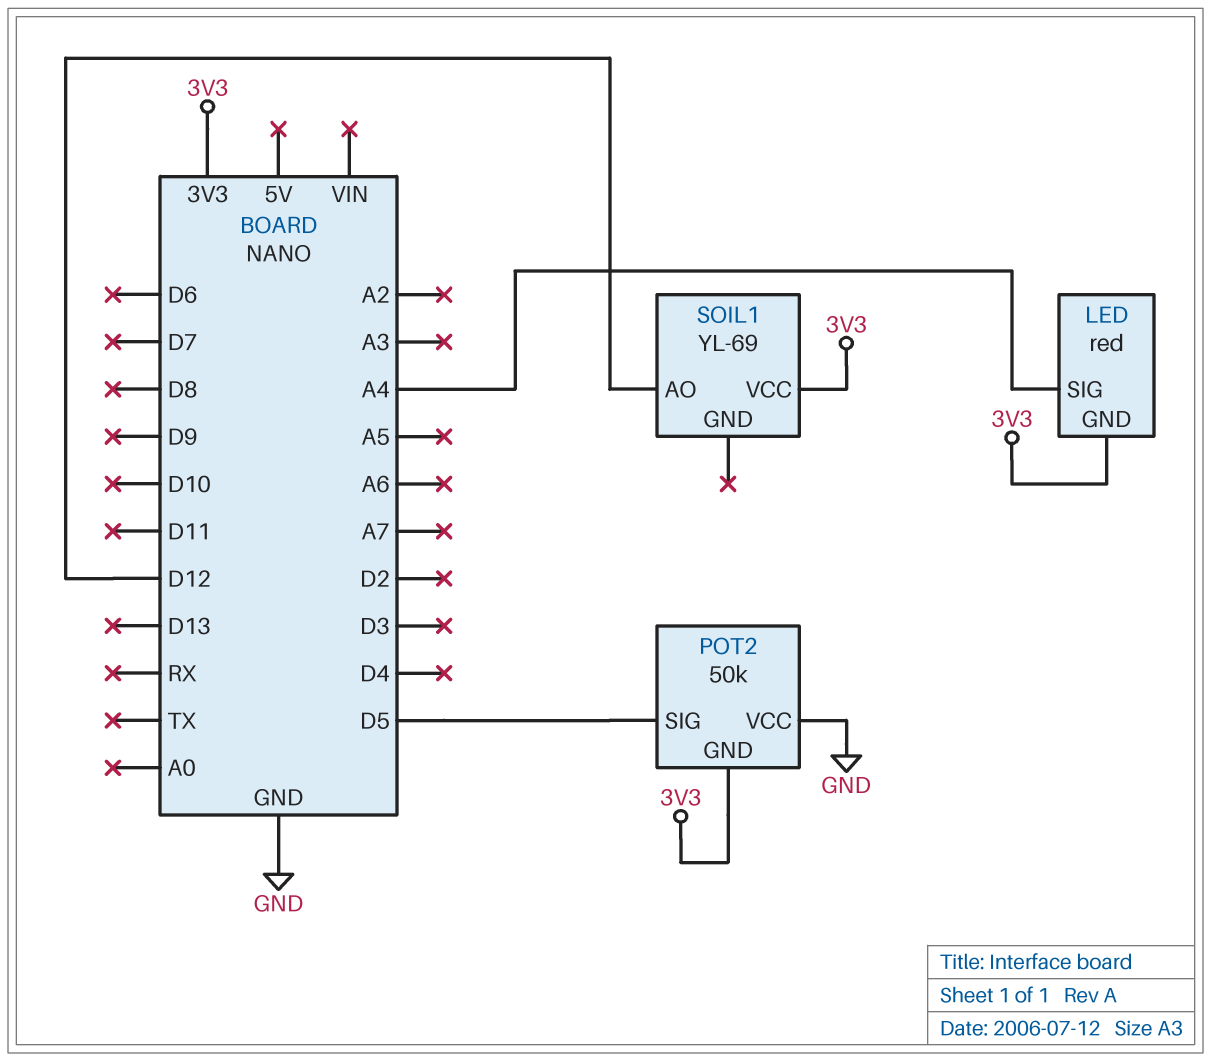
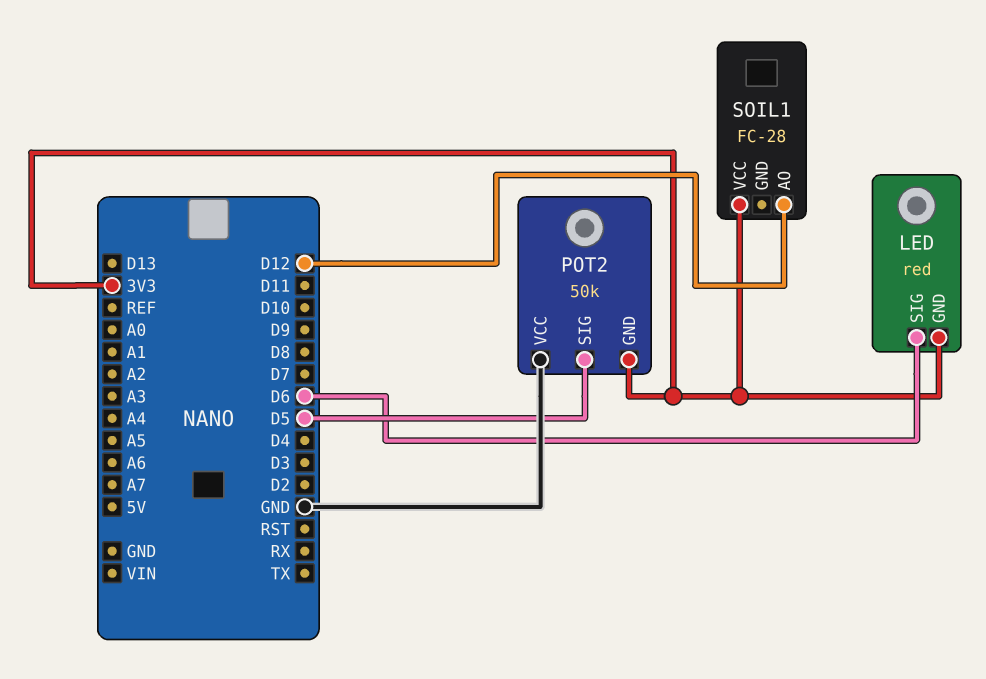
LED pin SIG: A4 -> D6
SOIL1: YL-69 -> FC-28

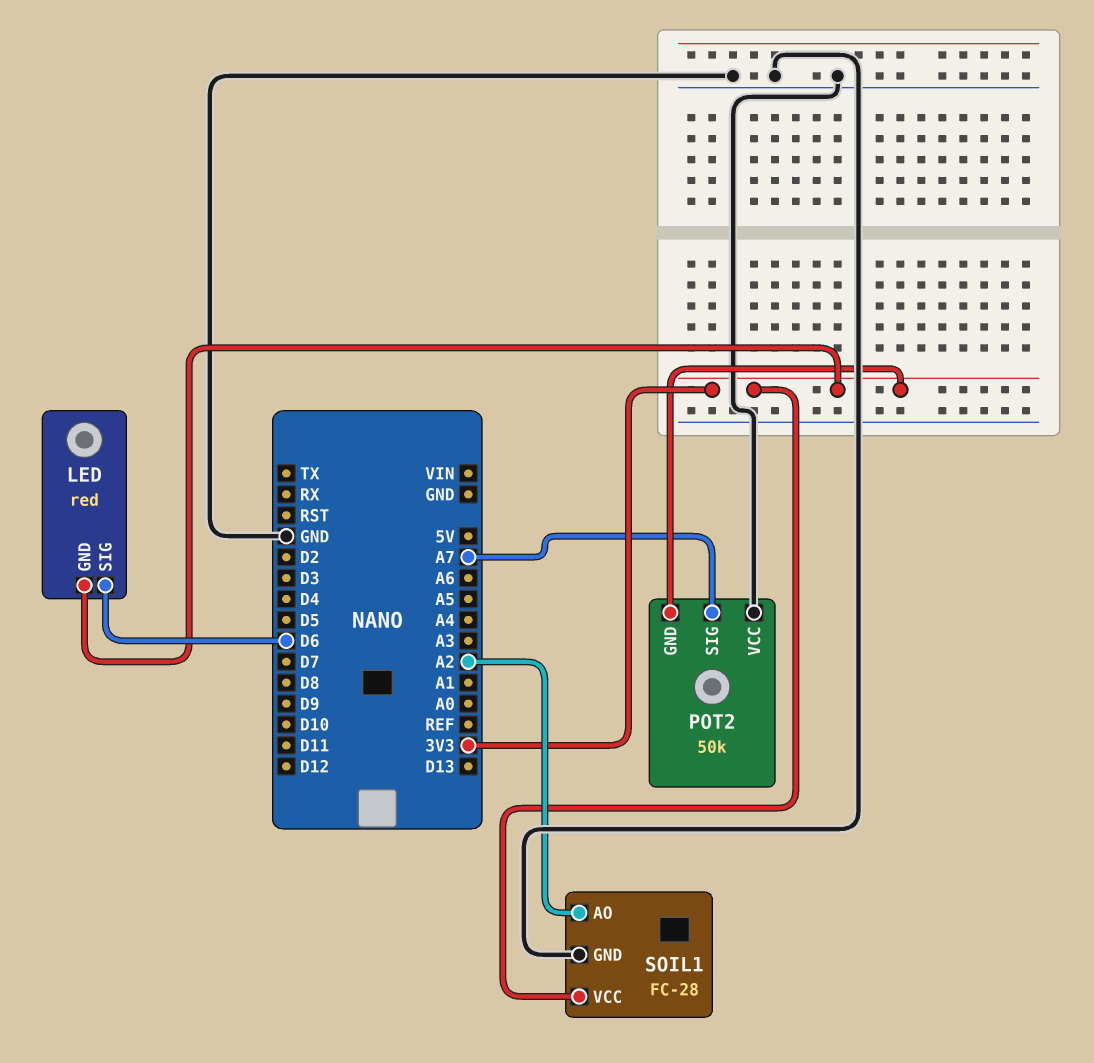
POT2 pin SIG: D5 -> A7
SOIL1 pin AO: D12 -> A2
SOIL1 pin GND: none -> GND

